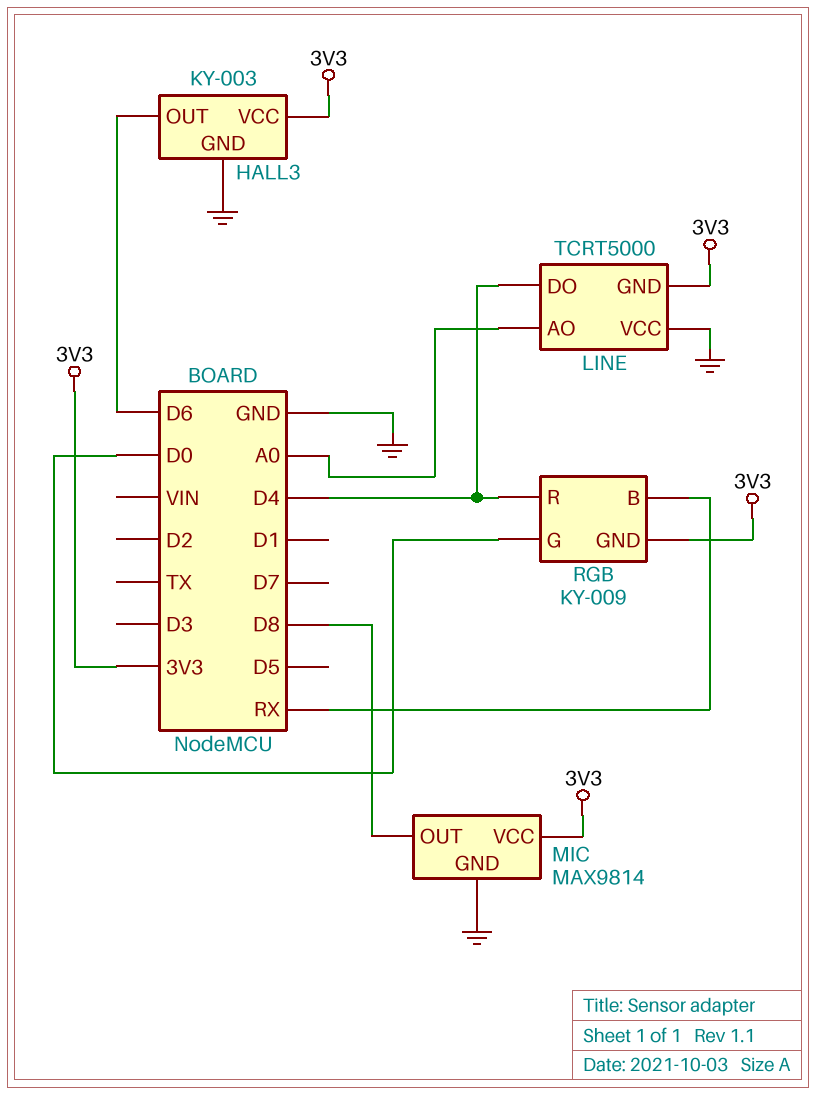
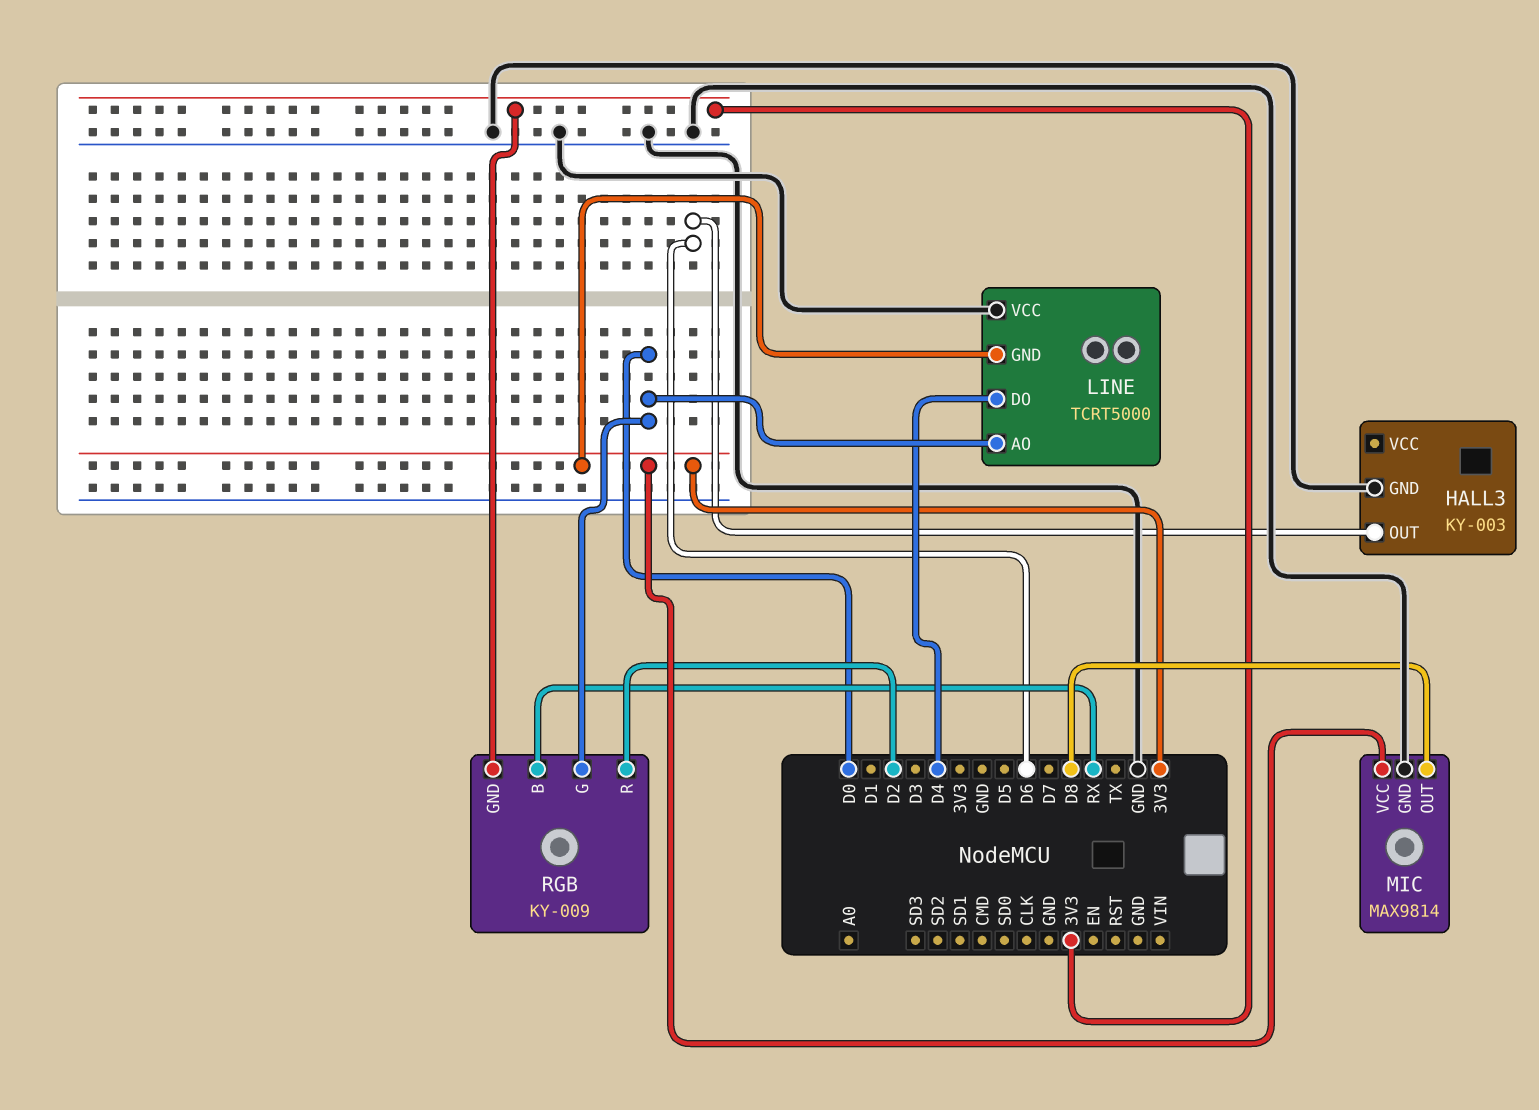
HALL3 pin VCC: 3V3 -> none
LINE pin AO: A0 -> D0
RGB pin R: D4 -> D2

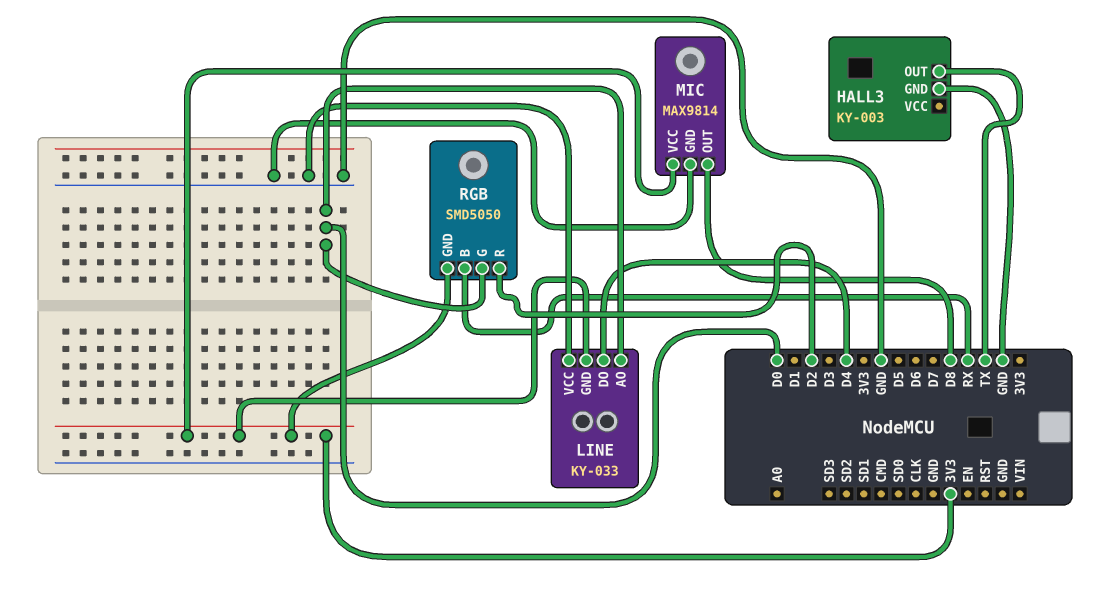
HALL3 pin OUT: D6 -> TX
LINE: TCRT5000 -> KY-033
RGB: KY-009 -> SMD5050

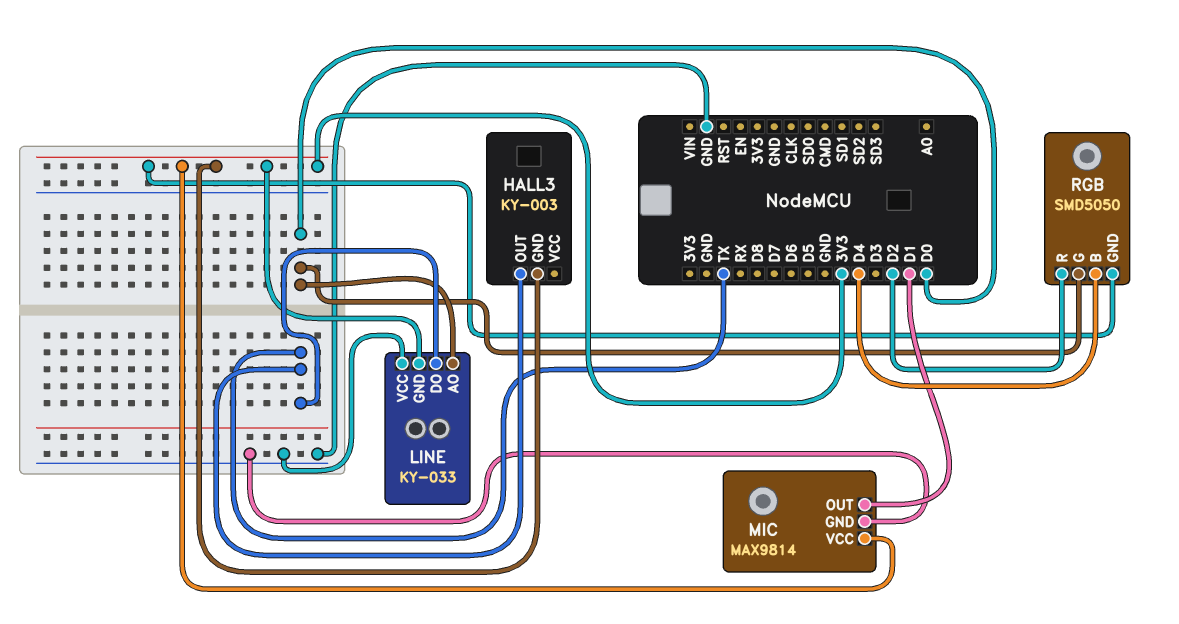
HALL3 pin GND: GND -> 3V3
LINE pin DO: D4 -> TX
MIC pin OUT: D8 -> D1
RGB pin B: RX -> D4

